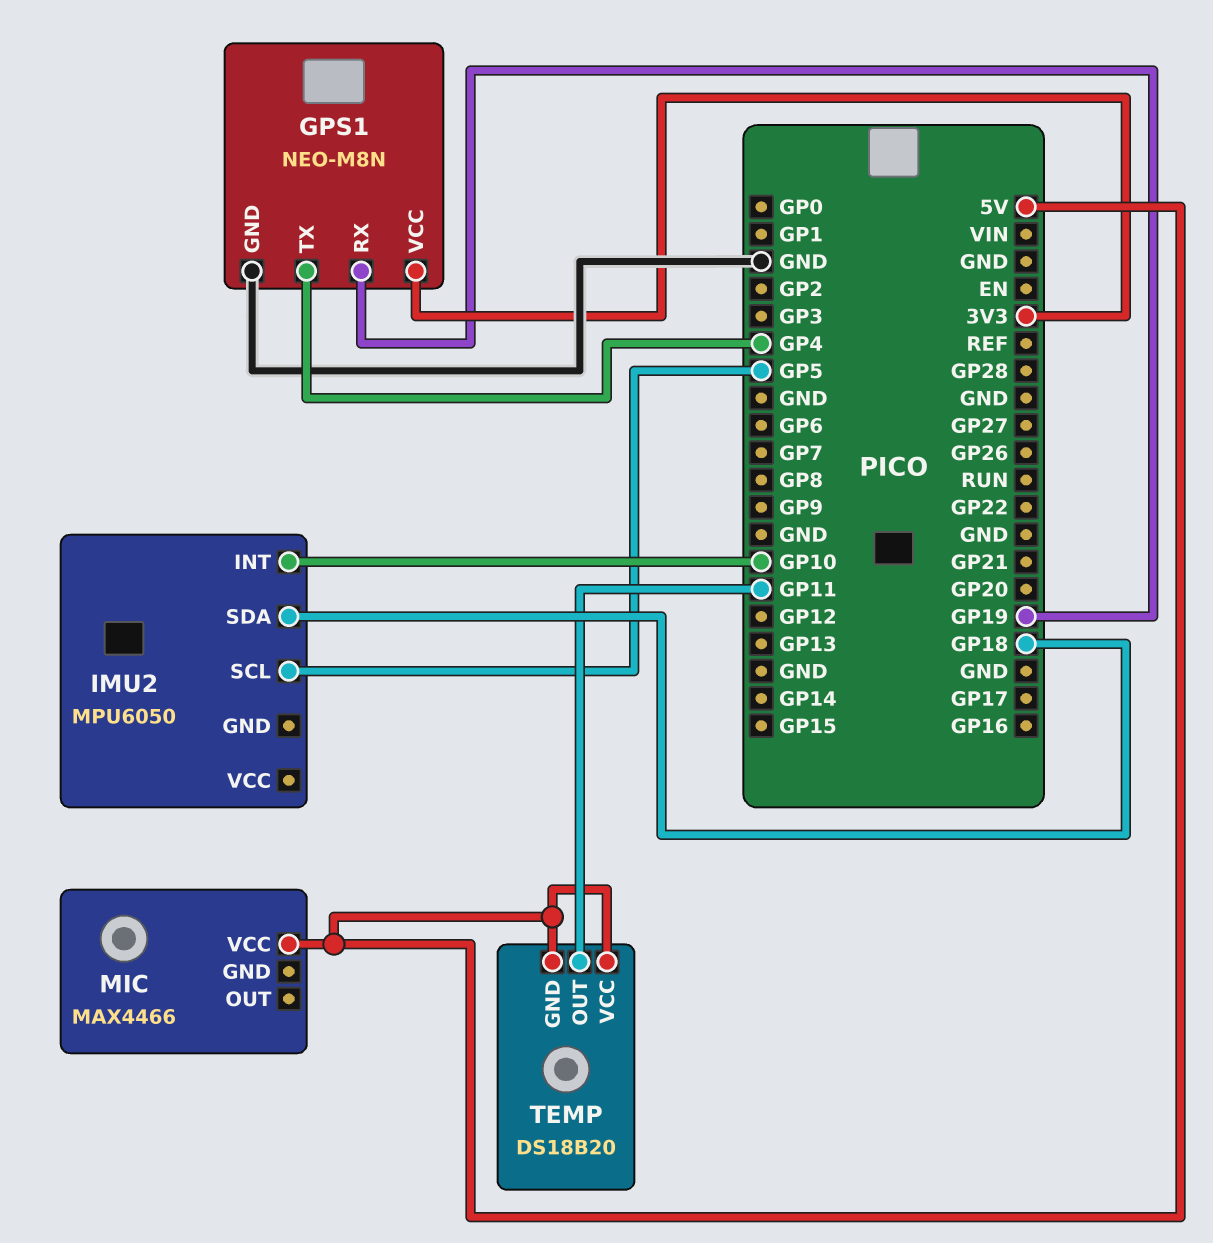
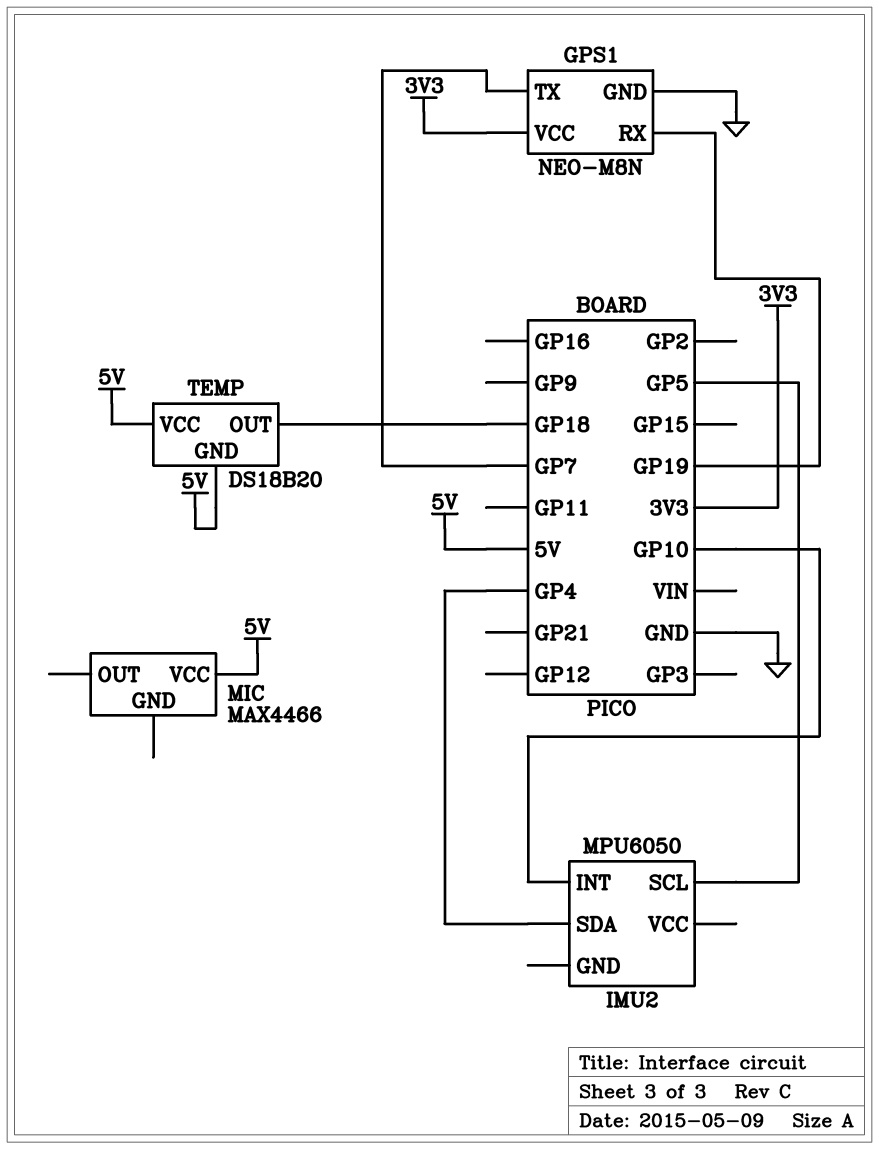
GPS1 pin TX: GP4 -> GP7
IMU2 pin SDA: GP18 -> GP4
TEMP pin OUT: GP11 -> GP18

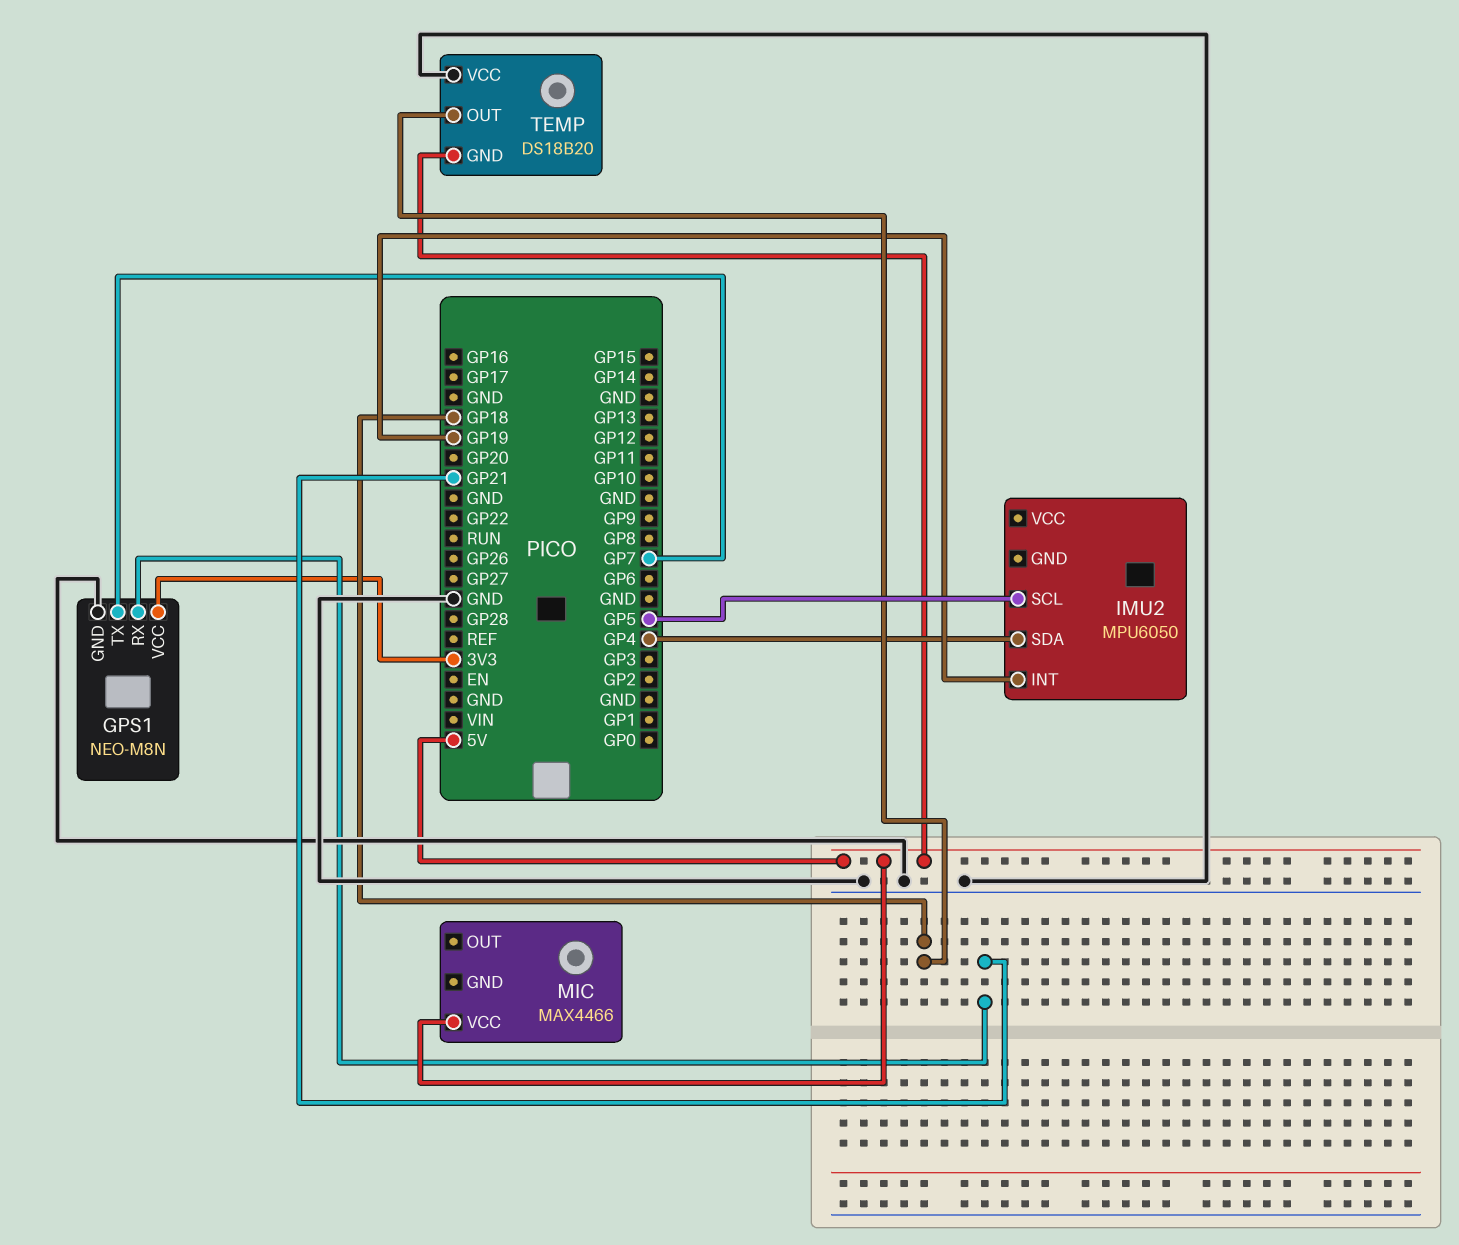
GPS1 pin RX: GP19 -> GP21
IMU2 pin INT: GP10 -> GP19
TEMP pin VCC: 5V -> GND

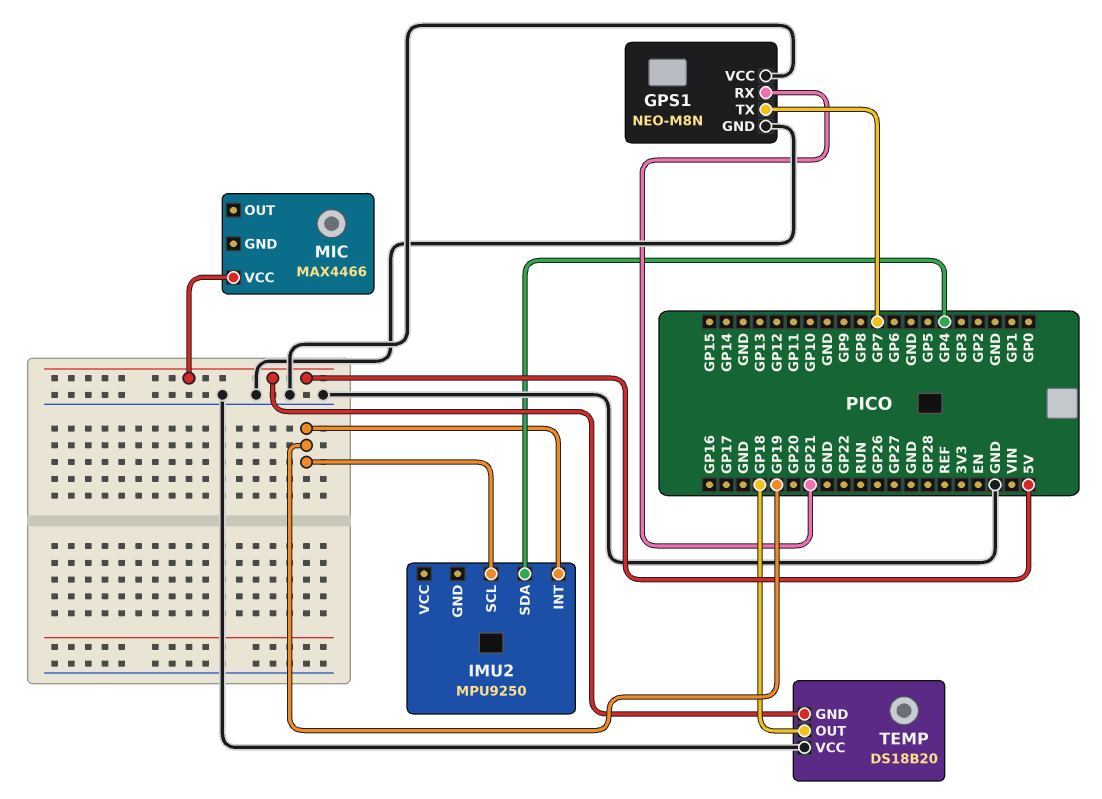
GPS1 pin VCC: 3V3 -> GND
IMU2: MPU6050 -> MPU9250
IMU2 pin SCL: GP5 -> GP19

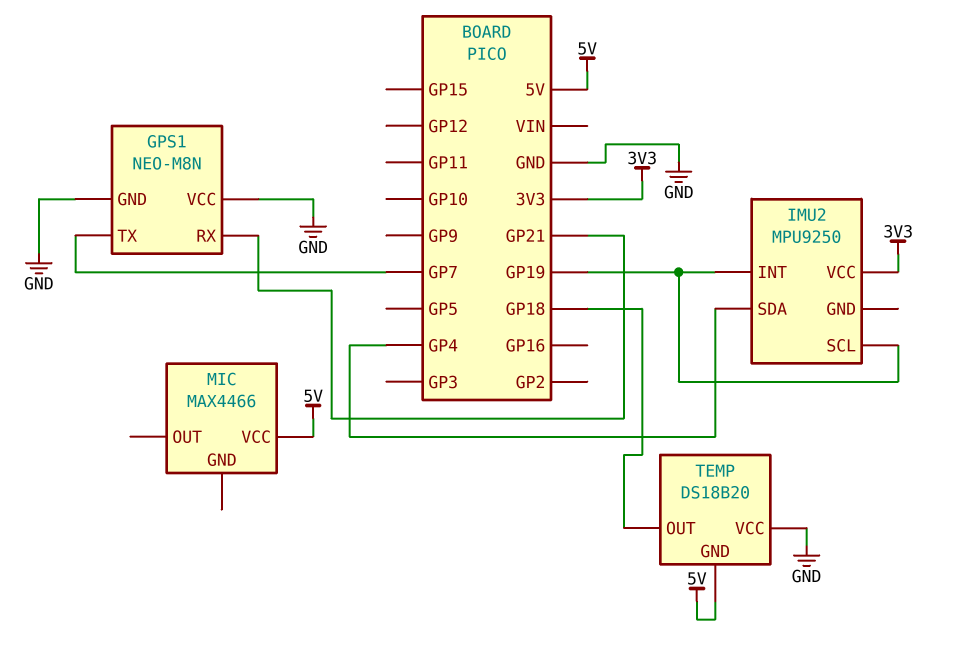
IMU2 pin VCC: none -> 3V3

